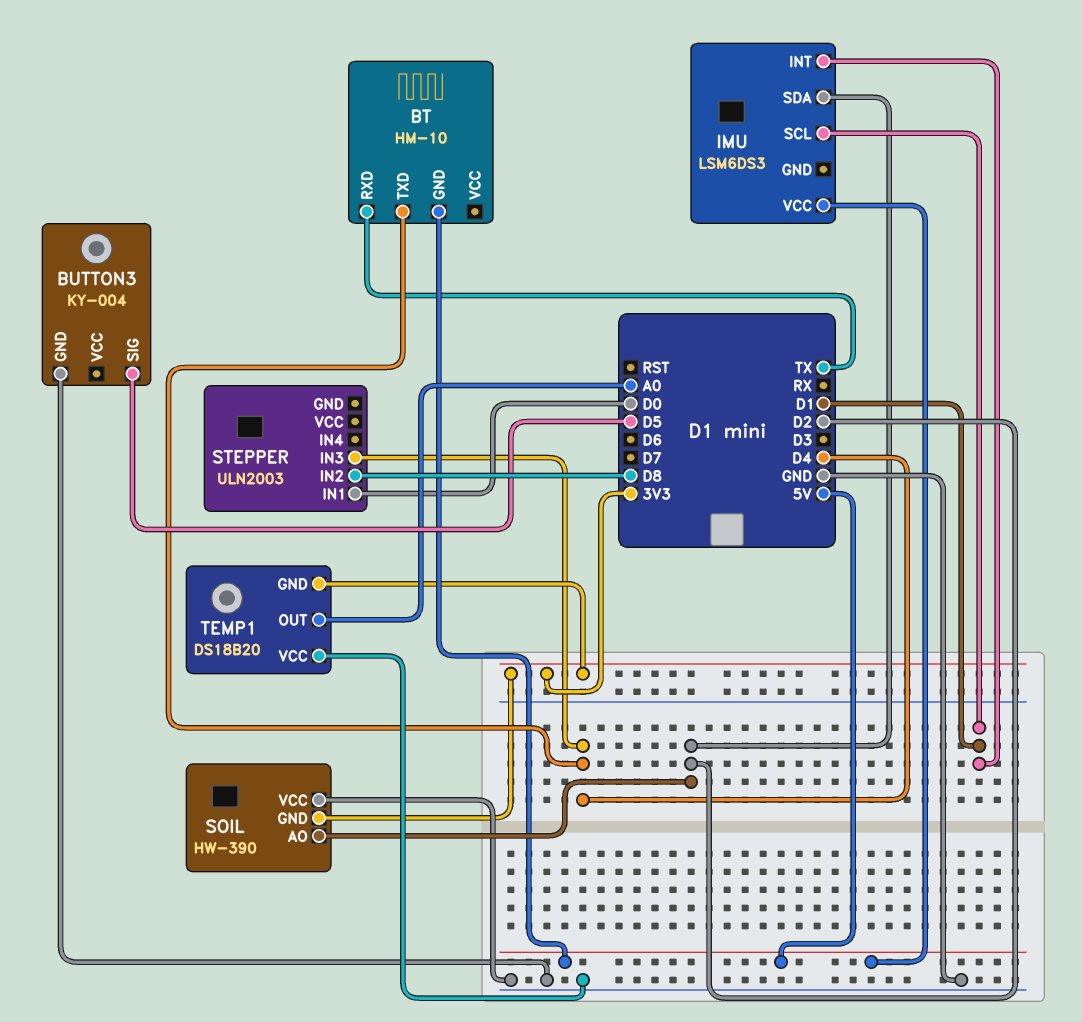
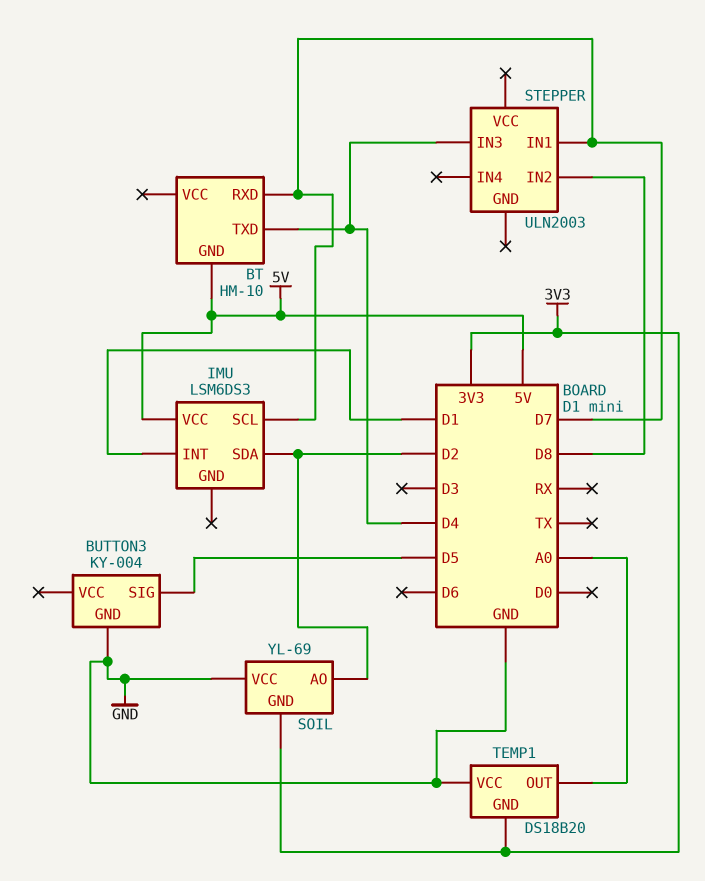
BT pin RXD: TX -> D7
IMU pin SCL: D1 -> D7
SOIL: HW-390 -> YL-69
STEPPER pin IN1: D0 -> D7

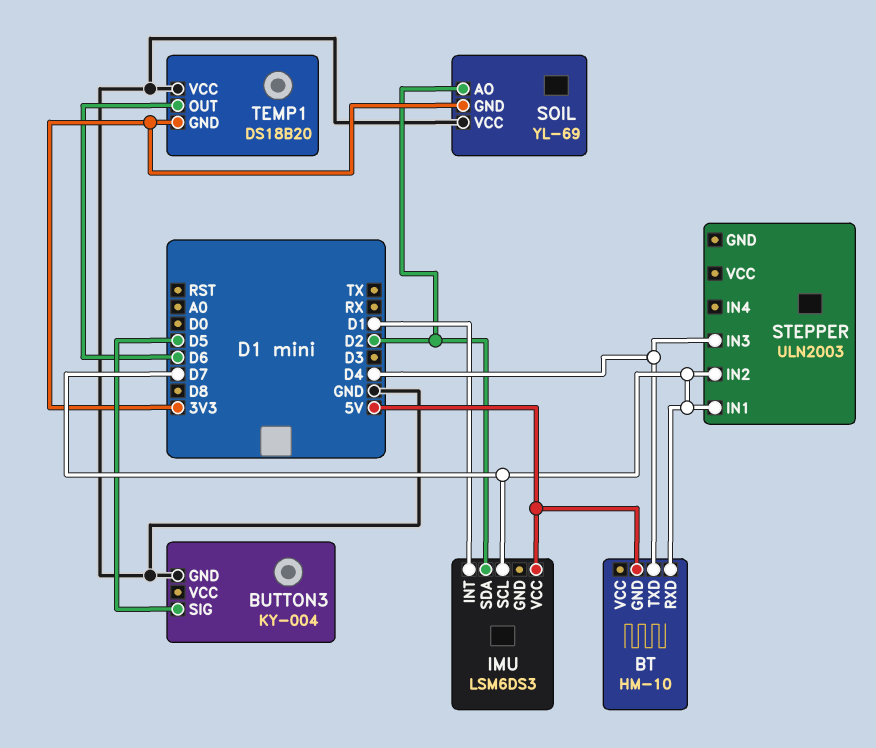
STEPPER pin IN2: D8 -> D7
TEMP1 pin OUT: A0 -> D6

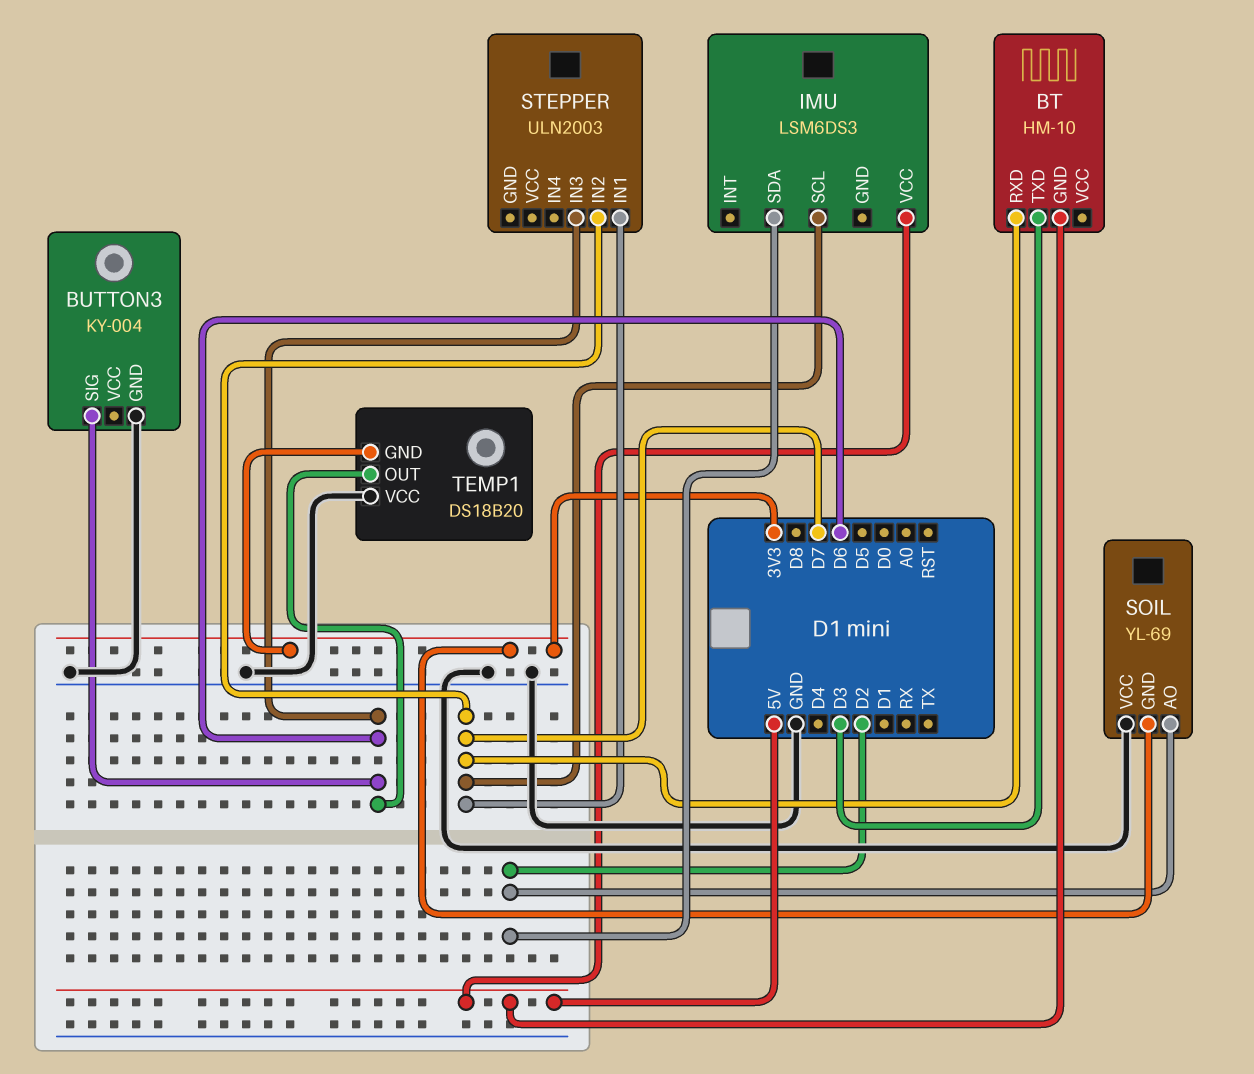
BT pin TXD: D4 -> D3
BUTTON3 pin SIG: D5 -> D6
IMU pin INT: D1 -> none
STEPPER pin IN3: D4 -> D6

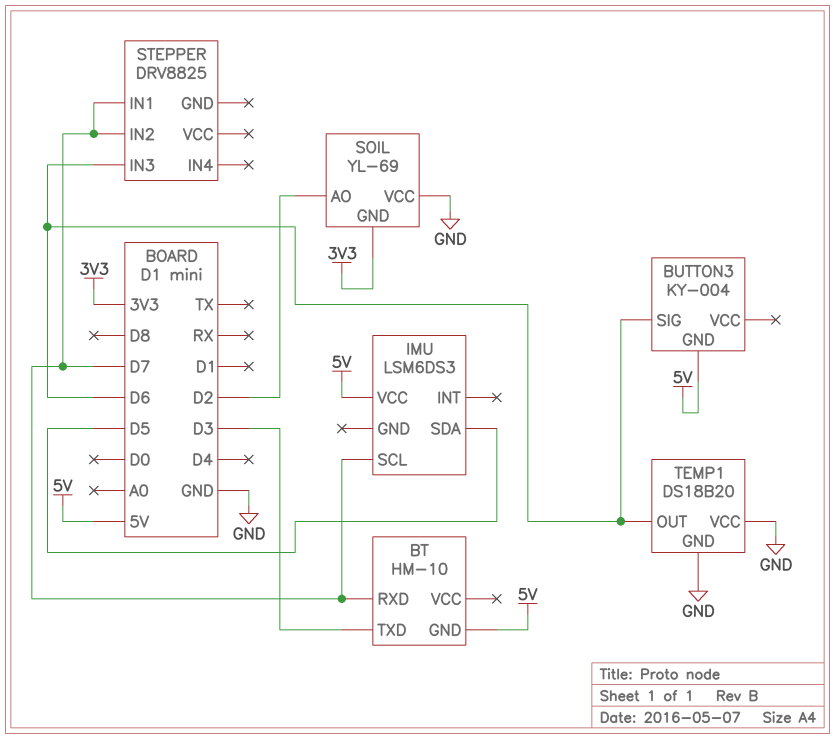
BUTTON3 pin GND: GND -> 5V
IMU pin SDA: D2 -> D5
STEPPER: ULN2003 -> DRV8825
TEMP1 pin GND: 3V3 -> GND

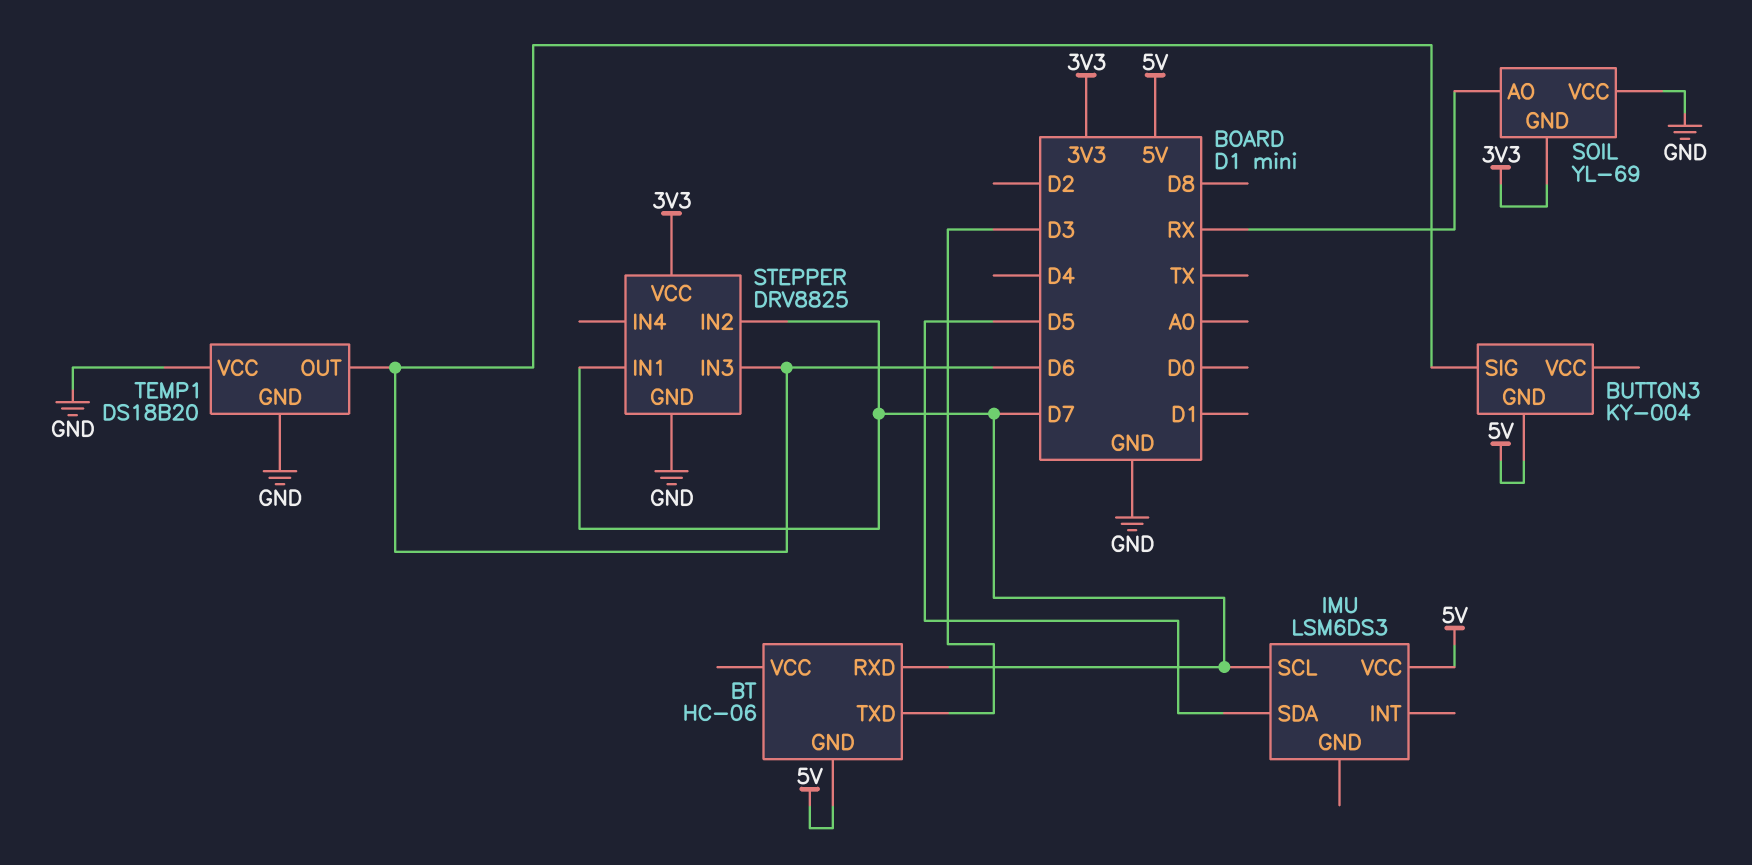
BT: HM-10 -> HC-06
SOIL pin AO: D2 -> RX
STEPPER pin GND: none -> GND
STEPPER pin VCC: none -> 3V3

